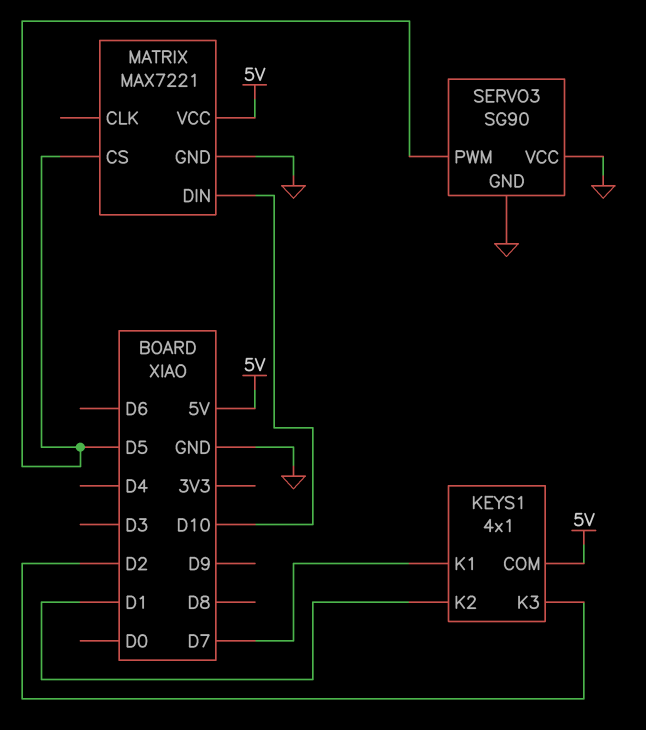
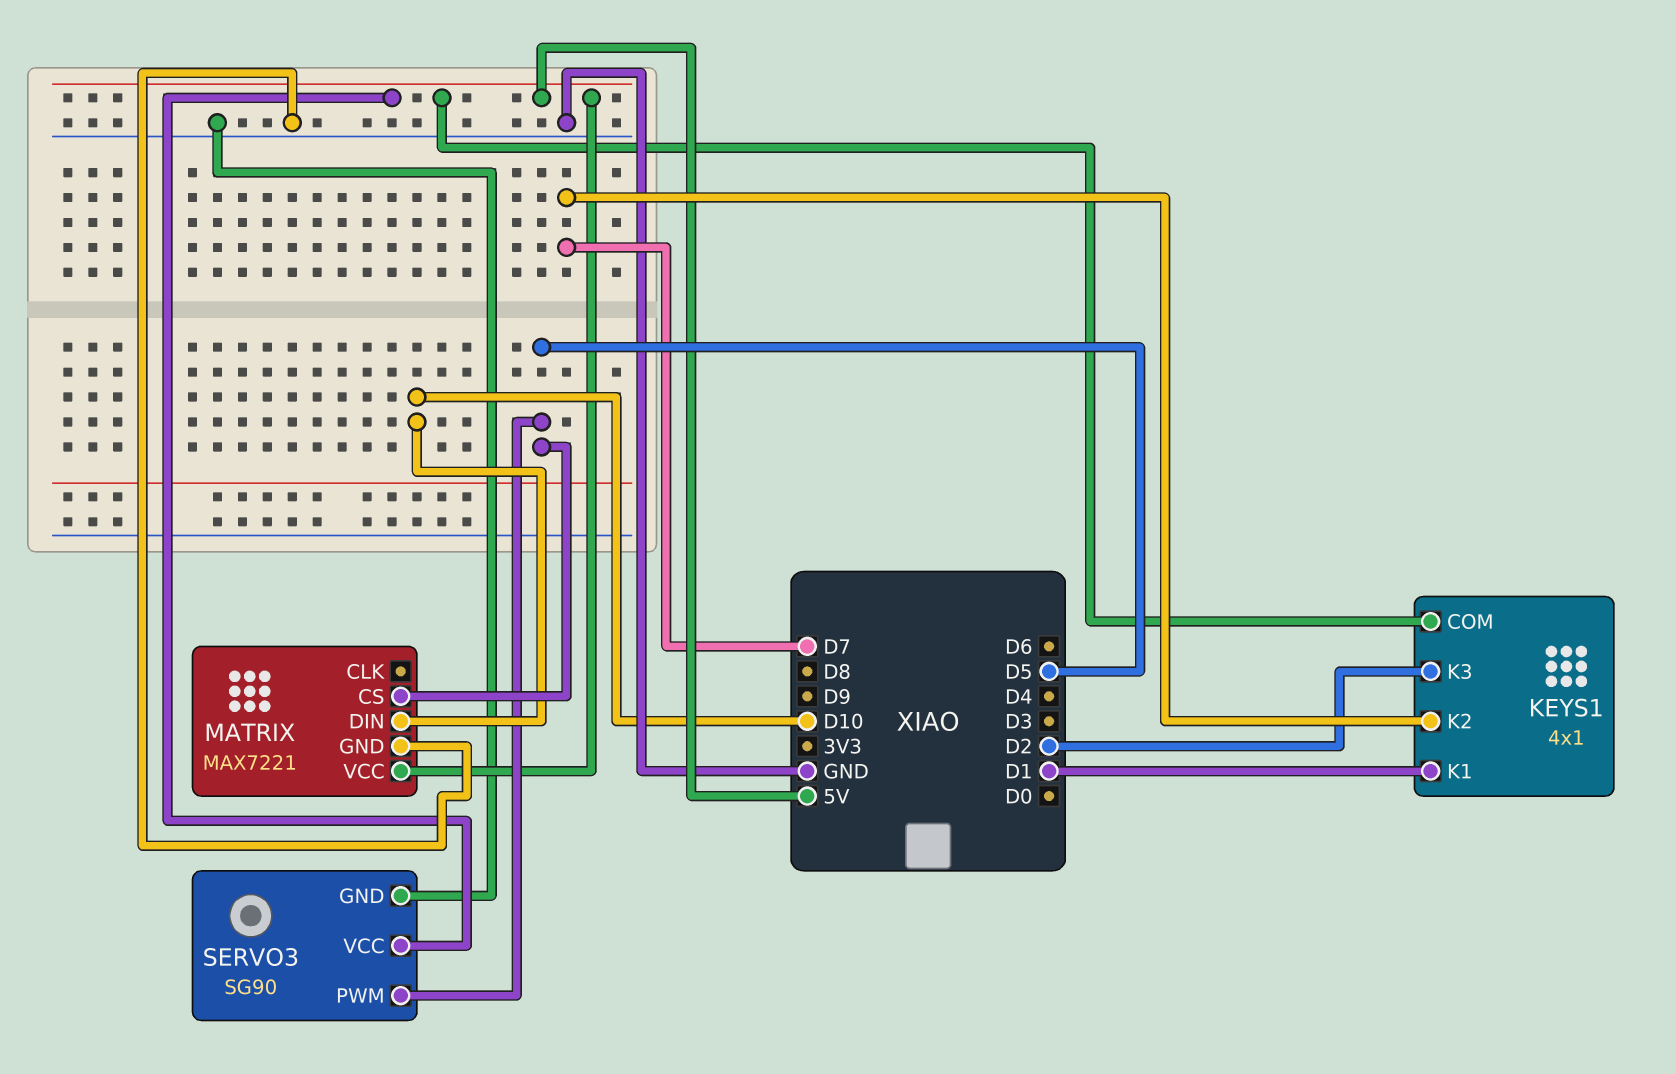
KEYS1 pin K1: D7 -> D1
KEYS1 pin K2: D1 -> D7
SERVO3 pin VCC: GND -> 5V

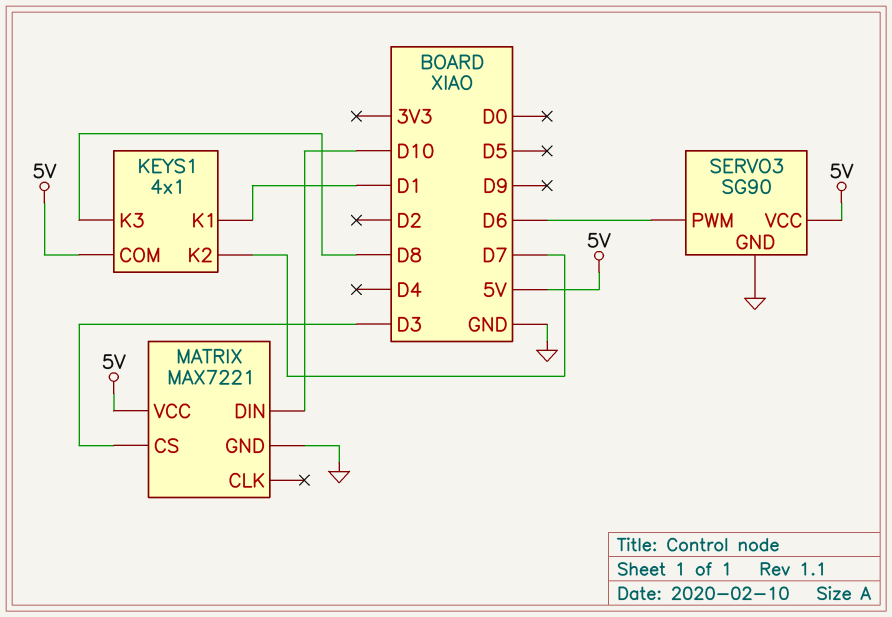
KEYS1 pin K3: D2 -> D8
MATRIX pin CS: D5 -> D3
SERVO3 pin PWM: D5 -> D6

